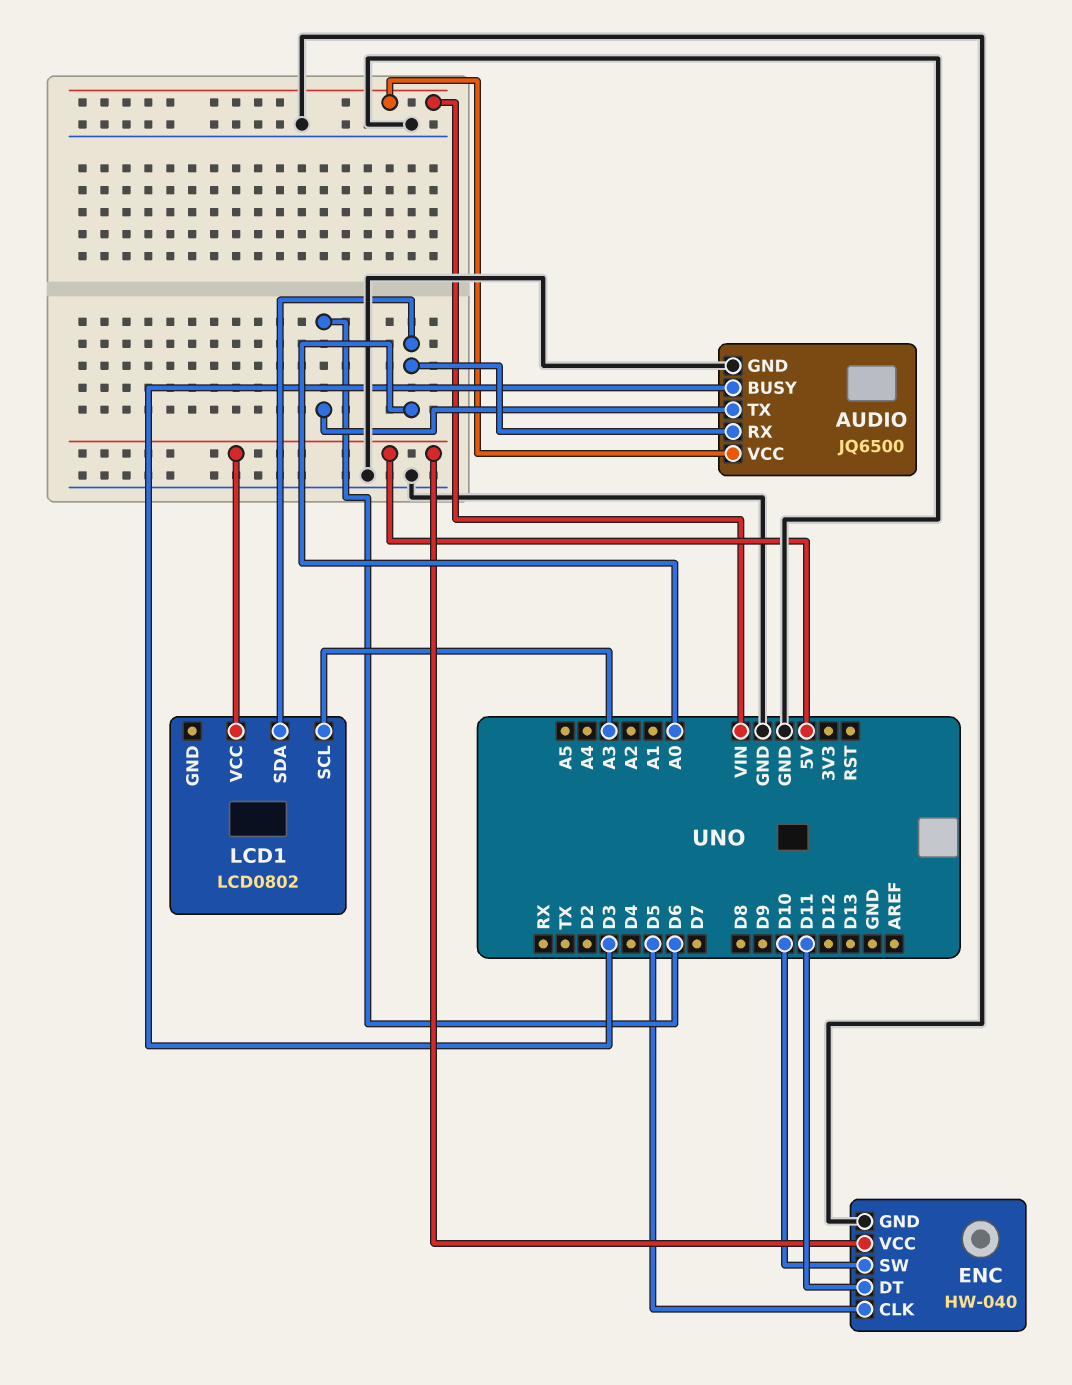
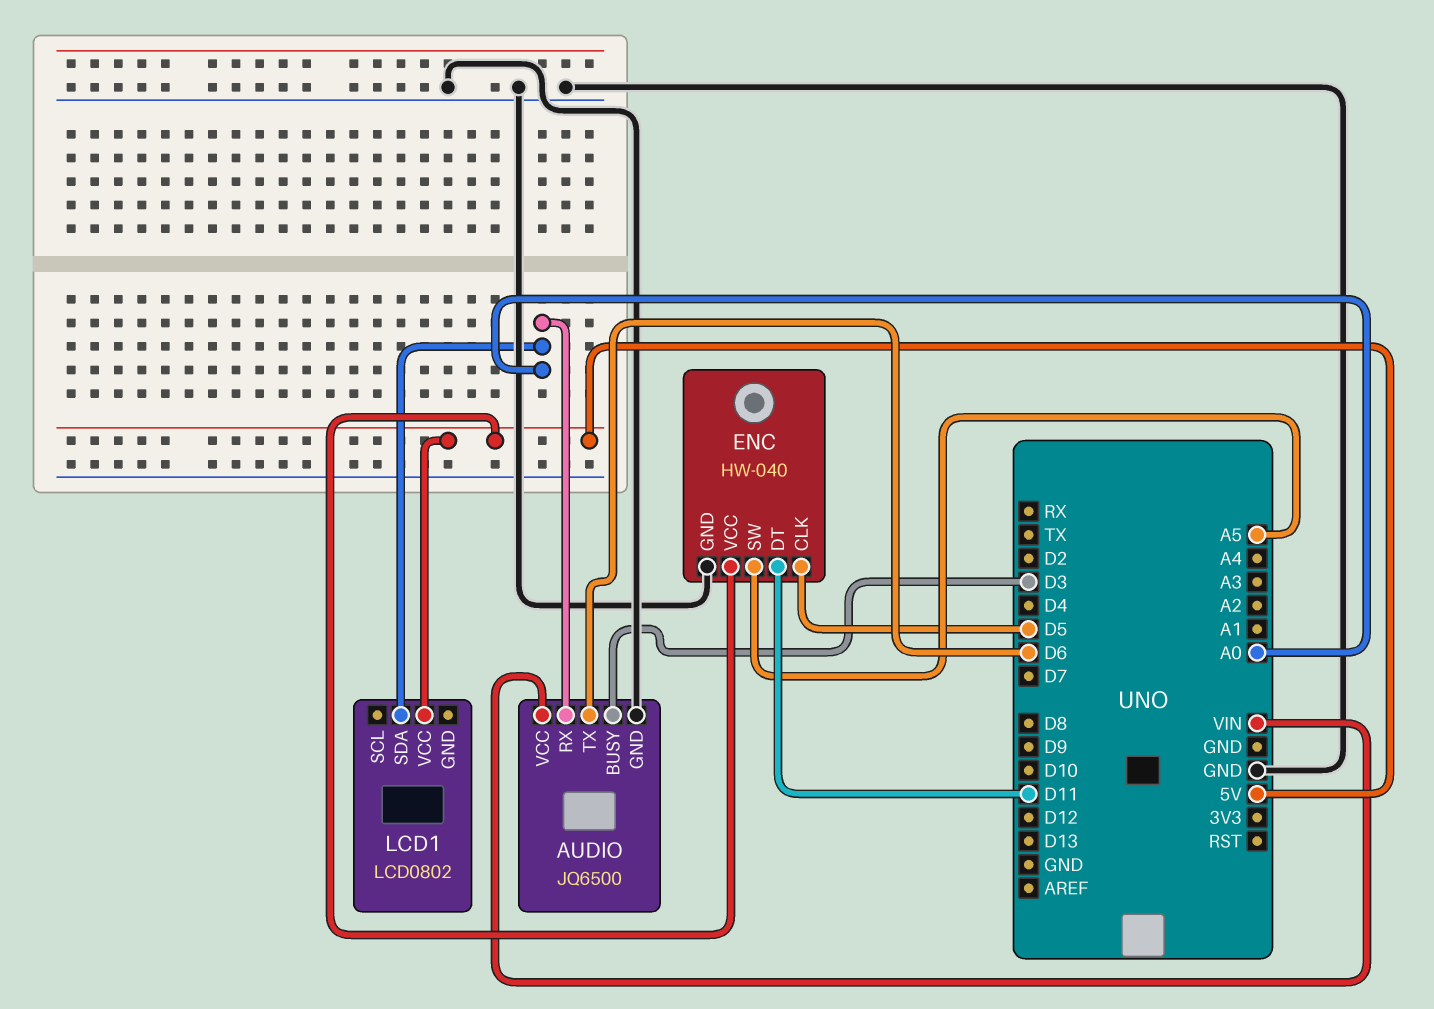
ENC pin SW: D10 -> A5
LCD1 pin SCL: A3 -> none

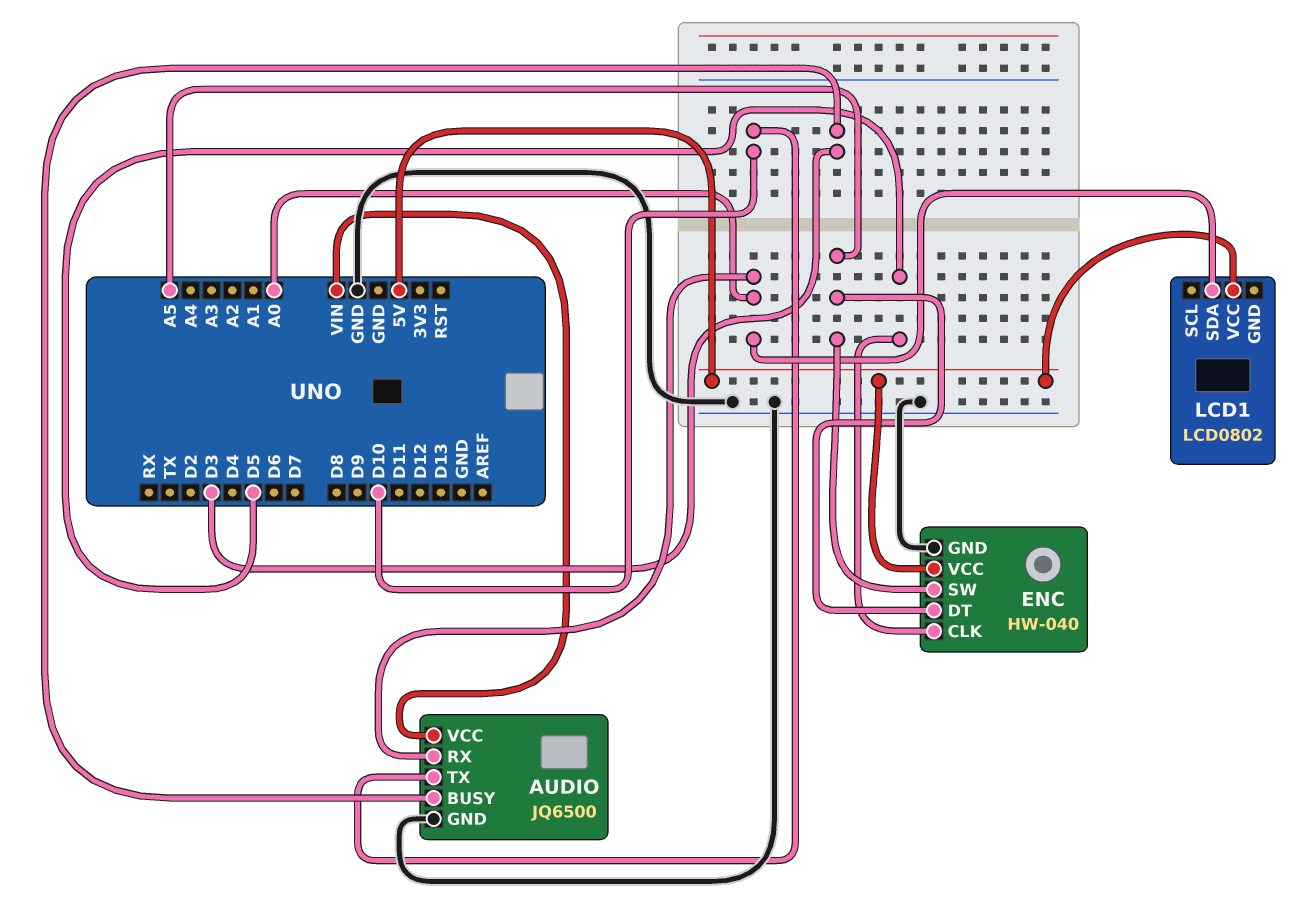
AUDIO pin TX: D6 -> D10
ENC pin DT: D11 -> A5

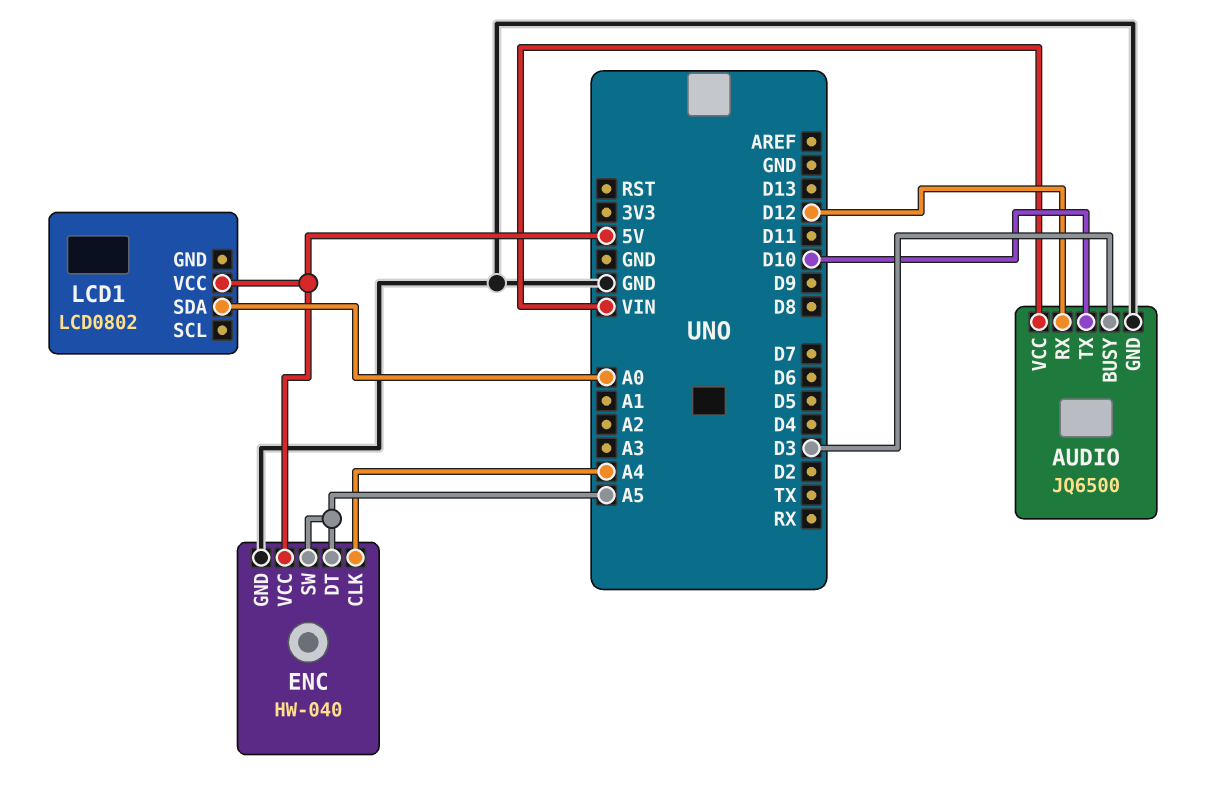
AUDIO pin RX: A0 -> D12
ENC pin CLK: D5 -> A4

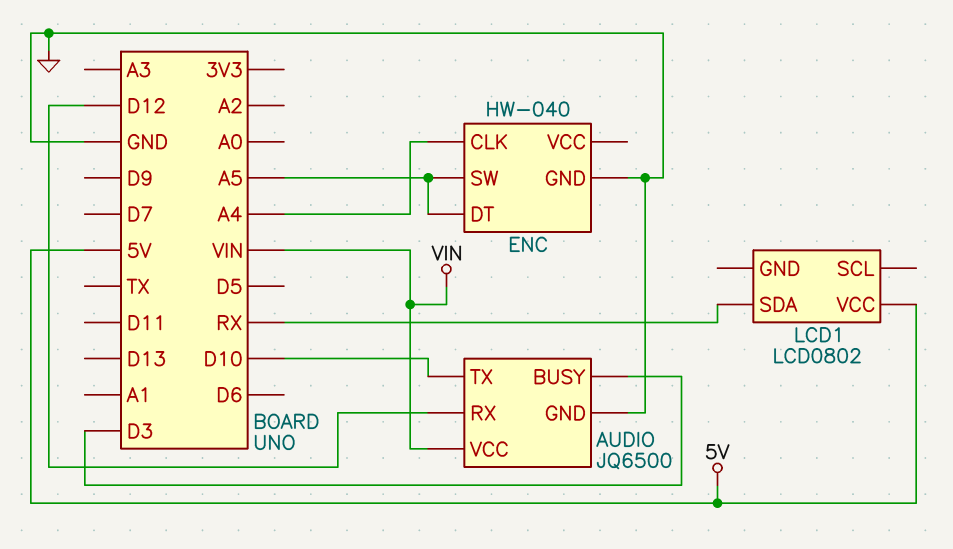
ENC pin VCC: 5V -> none
LCD1 pin SDA: A0 -> RX

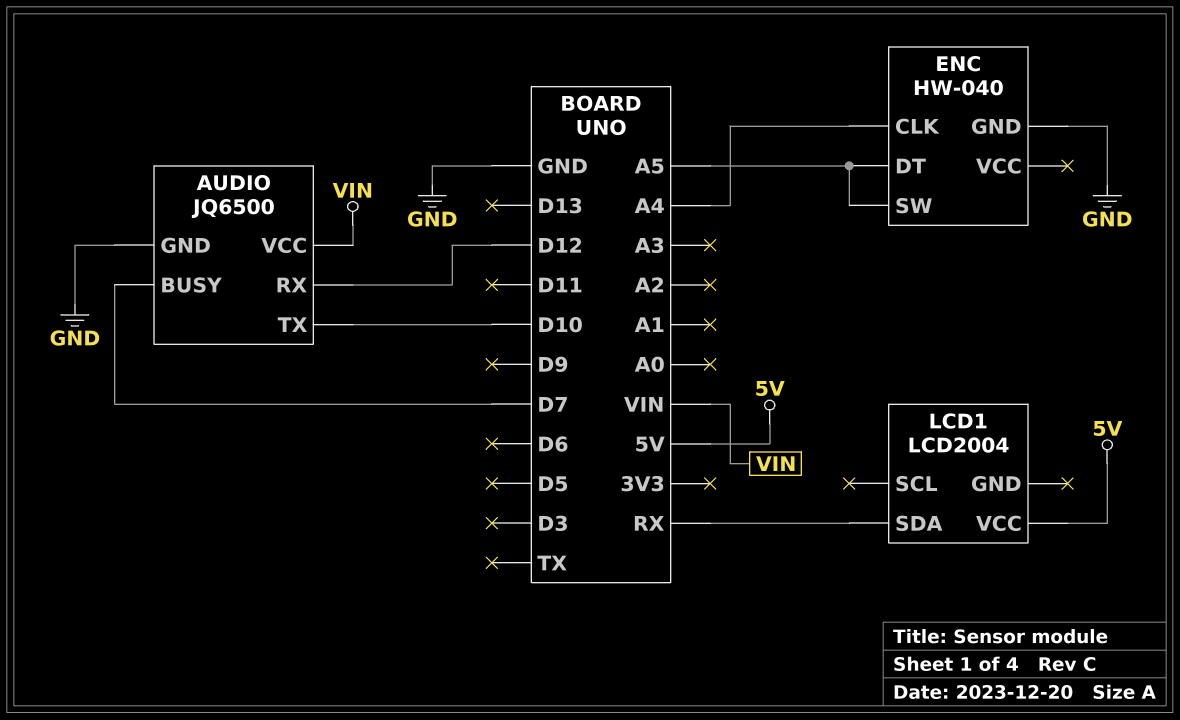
AUDIO pin BUSY: D3 -> D7
LCD1: LCD0802 -> LCD2004

